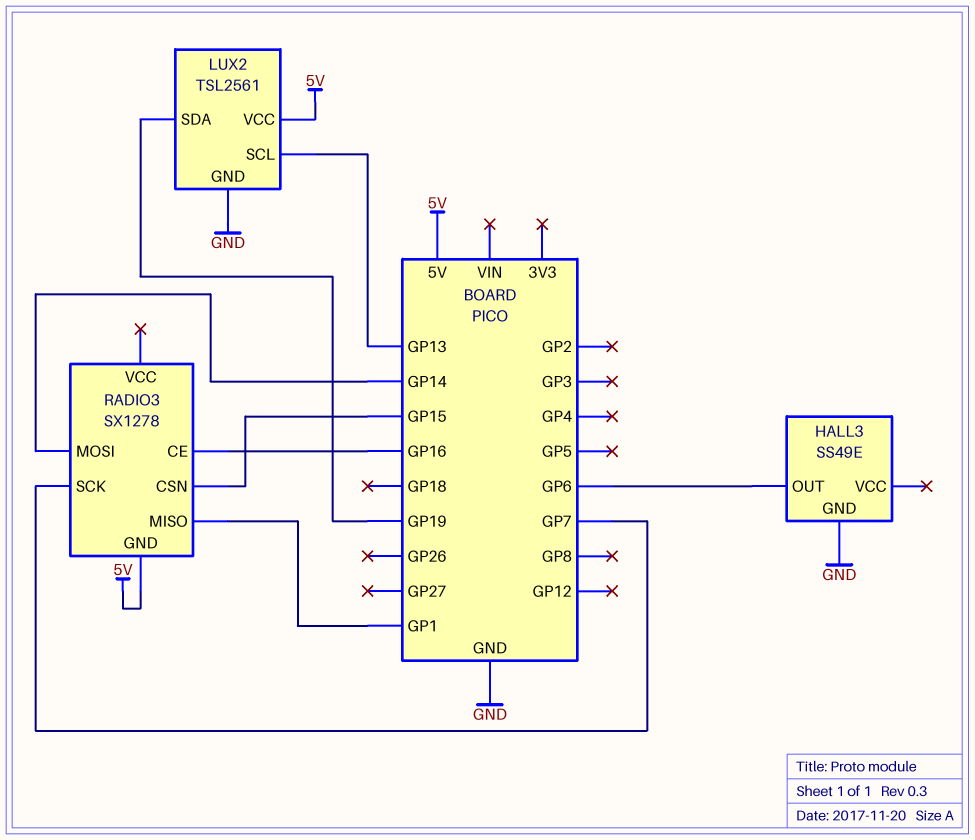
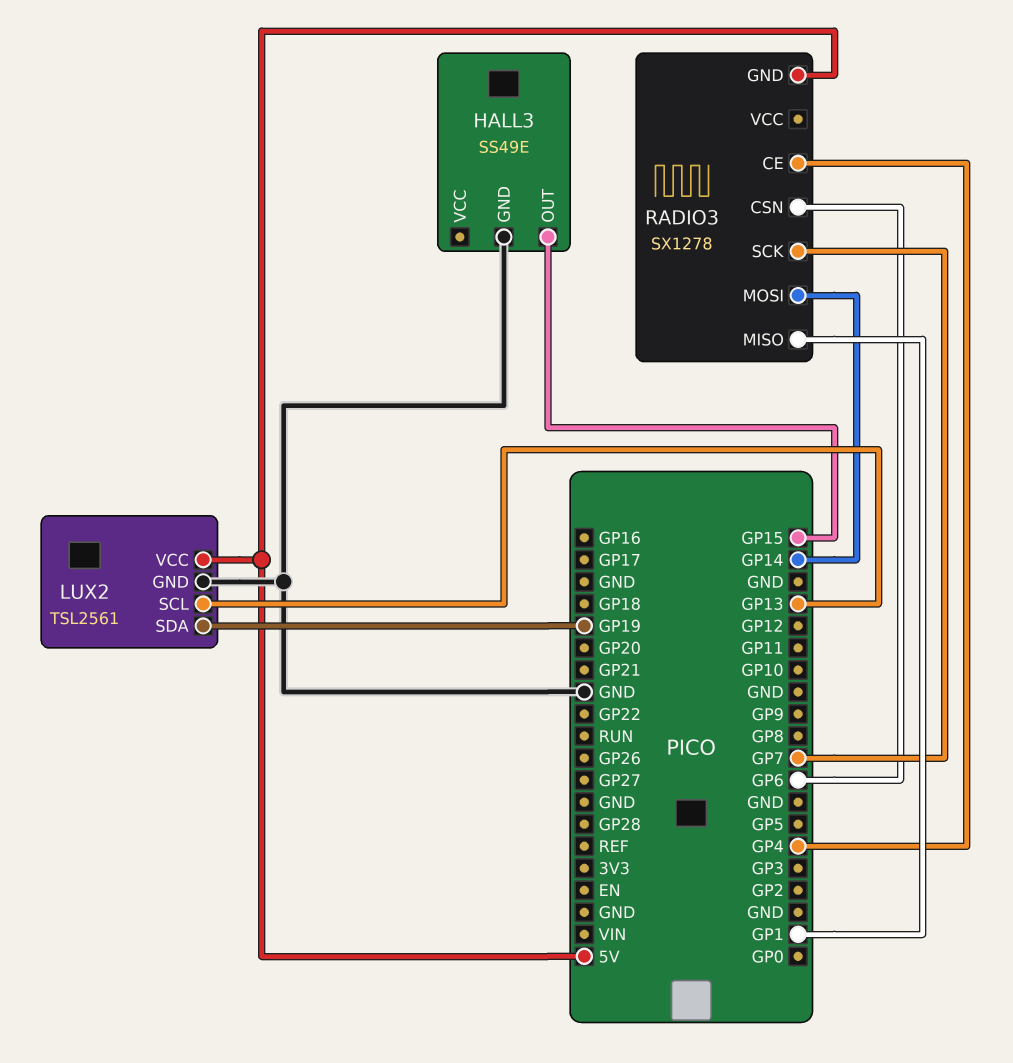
HALL3 pin OUT: GP6 -> GP15
RADIO3 pin CE: GP16 -> GP4
RADIO3 pin CSN: GP15 -> GP6

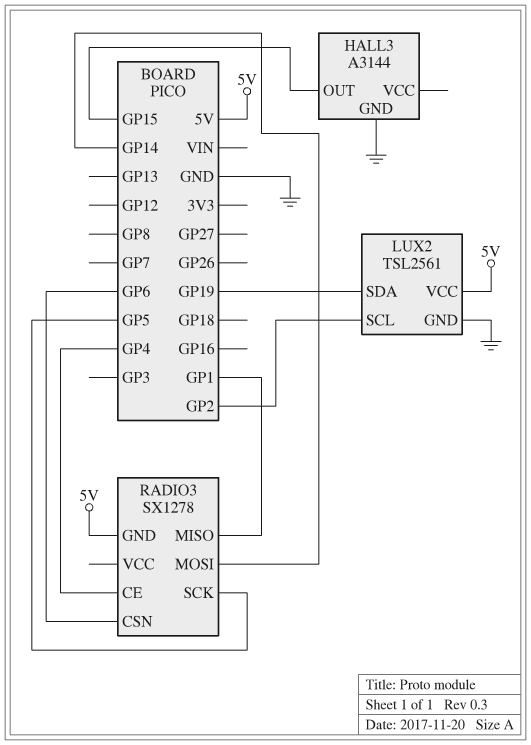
HALL3: SS49E -> A3144
LUX2 pin SCL: GP13 -> GP2
RADIO3 pin SCK: GP7 -> GP5

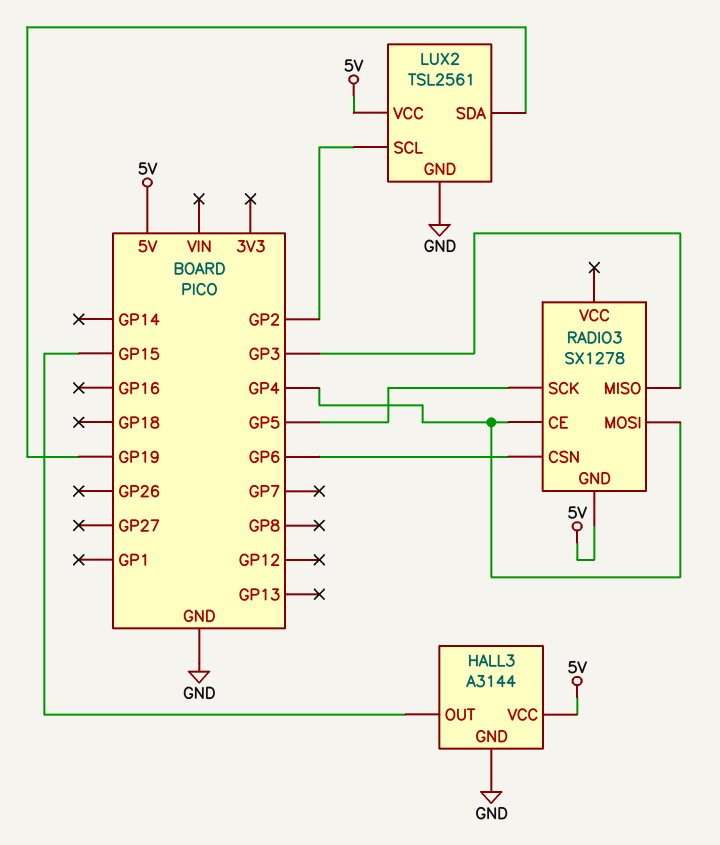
HALL3 pin VCC: none -> 5V
RADIO3 pin MISO: GP1 -> GP3
RADIO3 pin MOSI: GP14 -> GP4

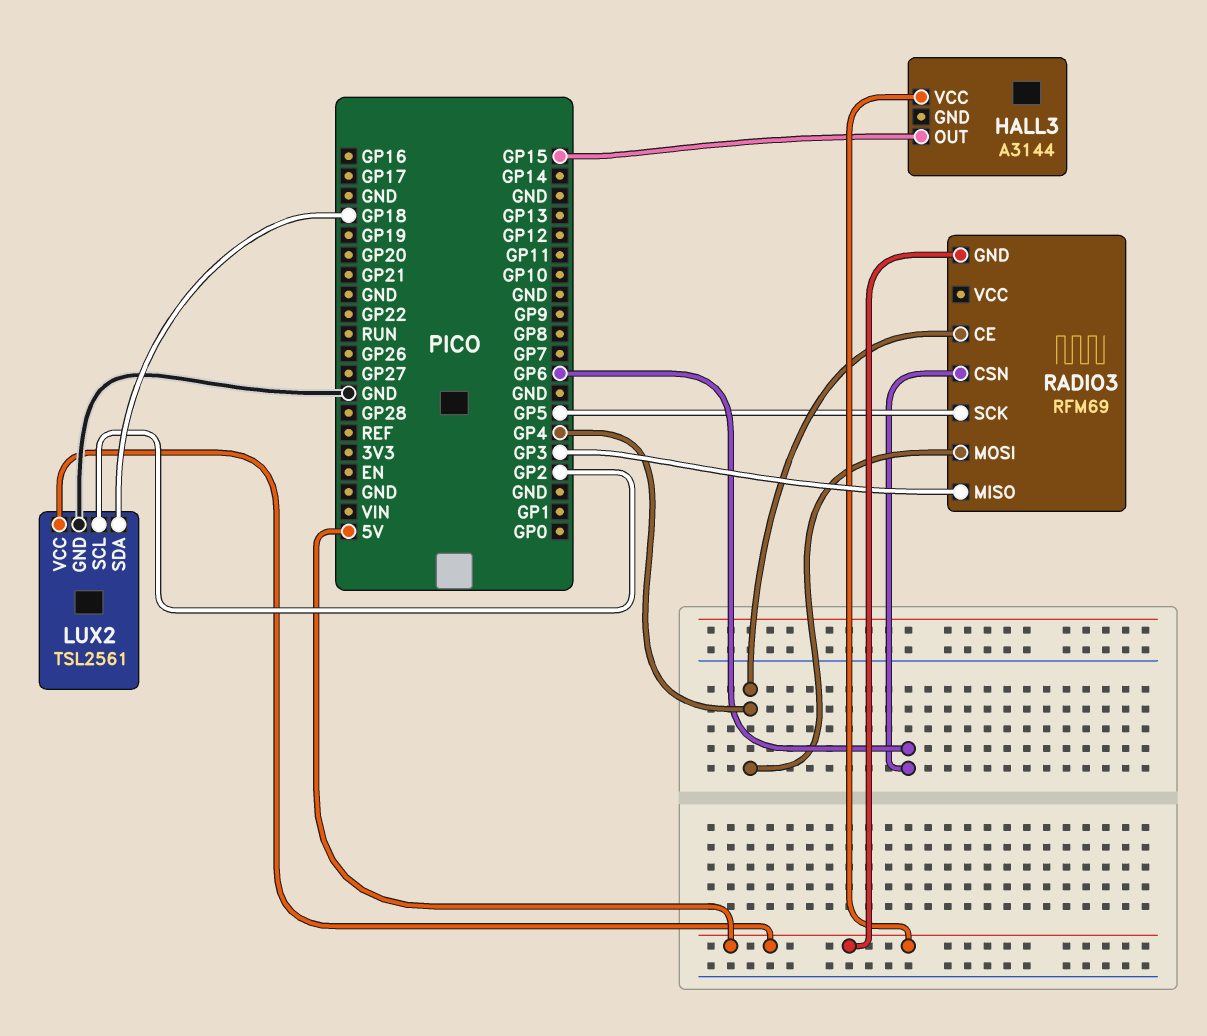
HALL3 pin GND: GND -> none
LUX2 pin SDA: GP19 -> GP18
RADIO3: SX1278 -> RFM69

